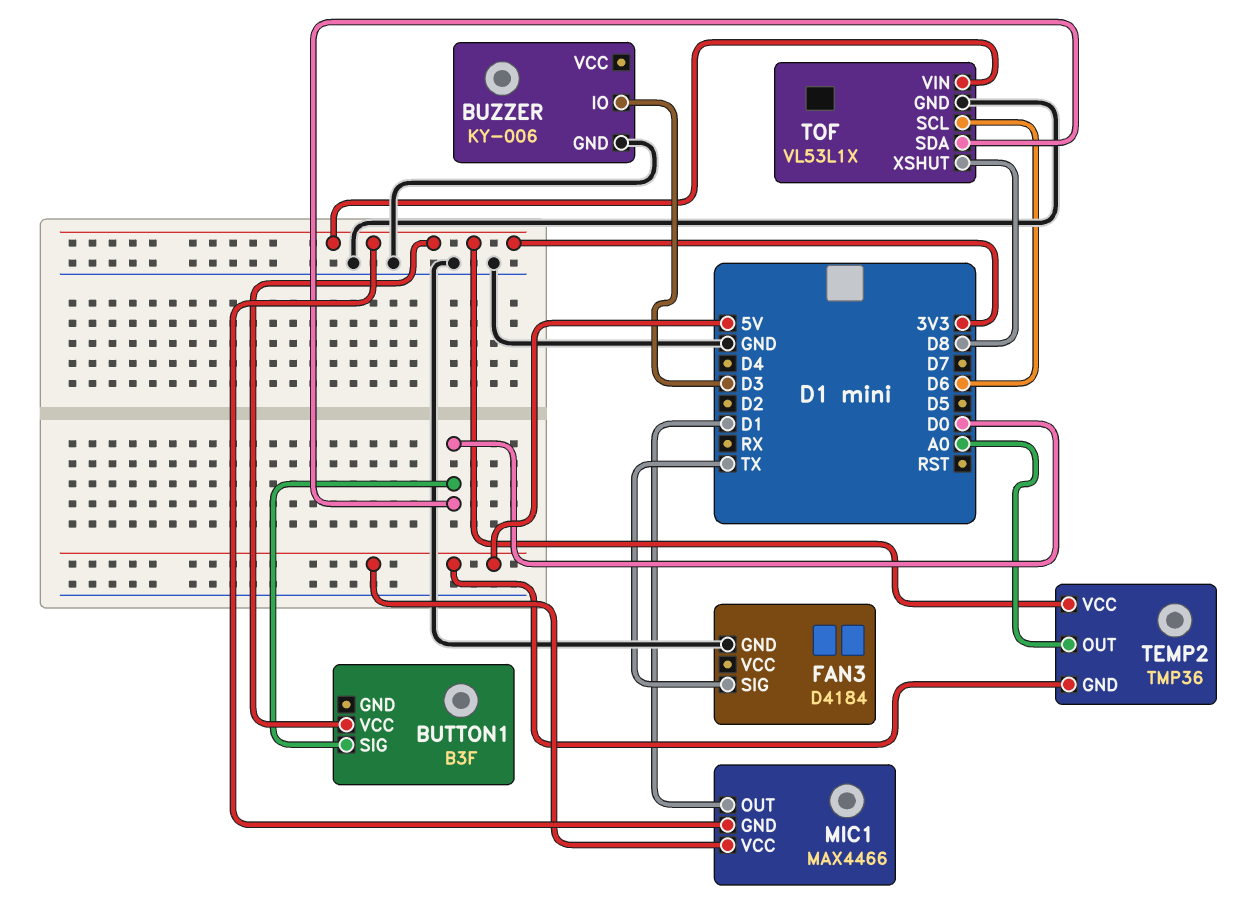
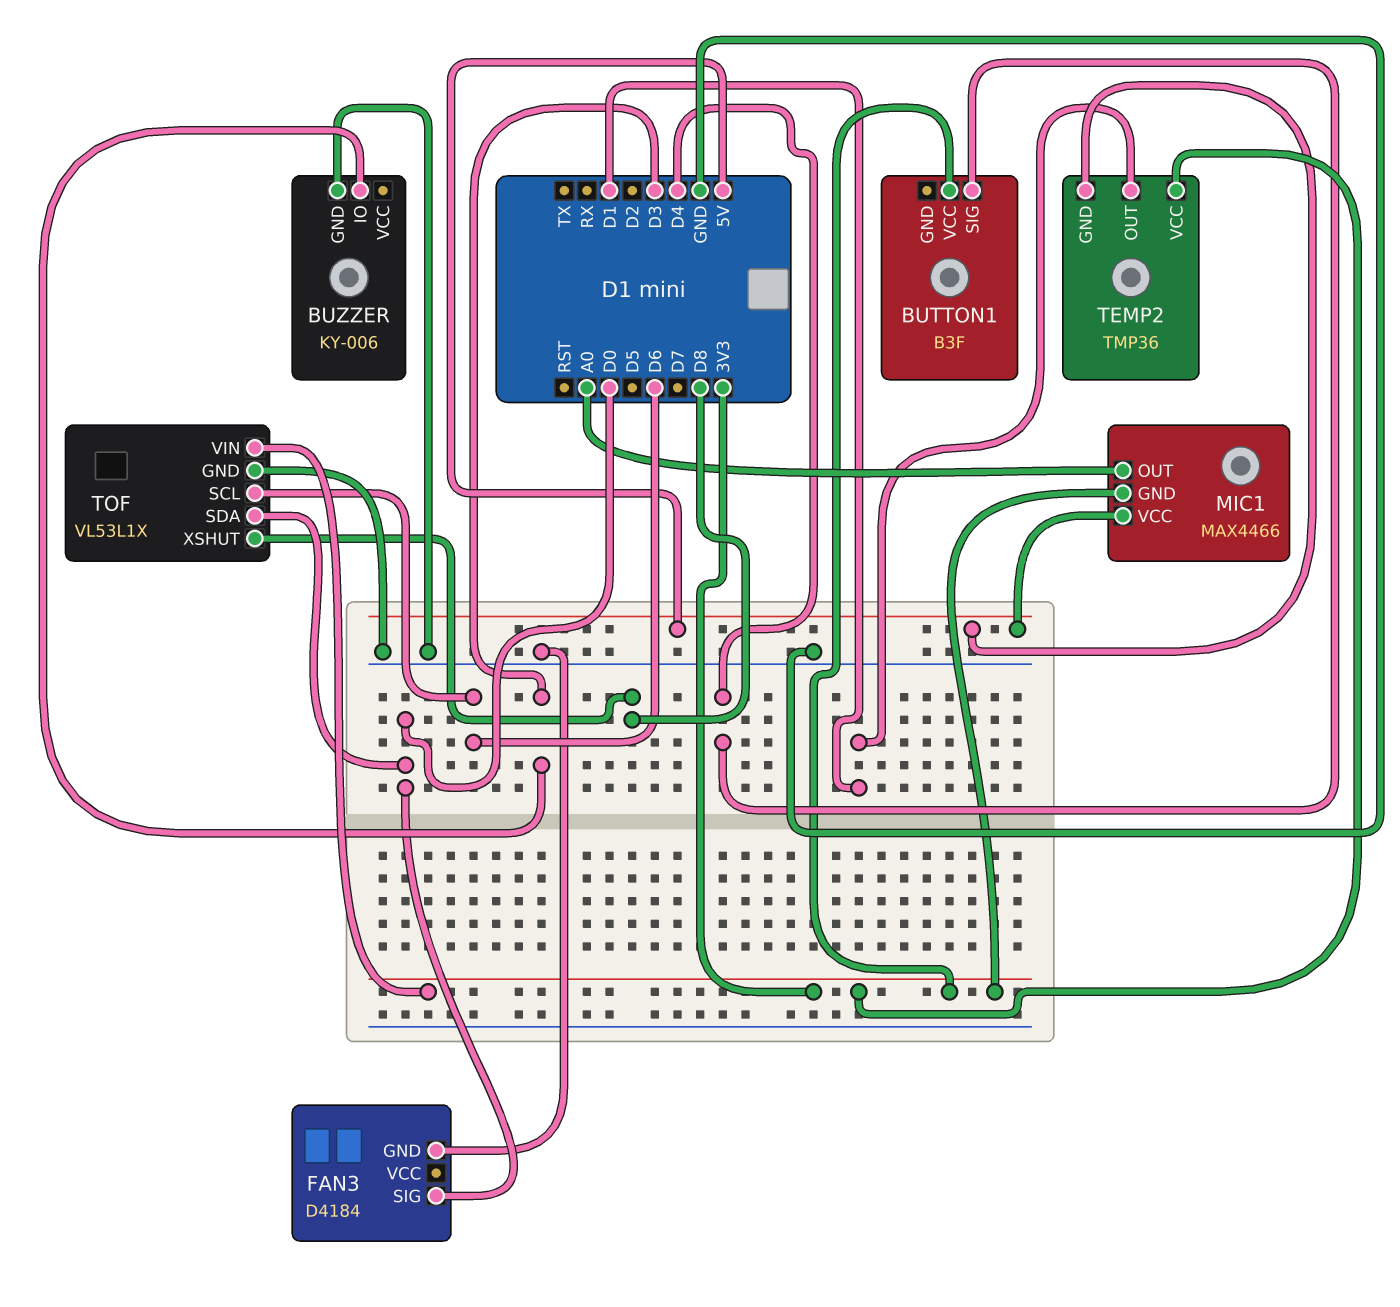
BUTTON1 pin SIG: D0 -> D4
FAN3 pin SIG: TX -> D0
MIC1 pin OUT: D1 -> A0
TEMP2 pin OUT: A0 -> D1

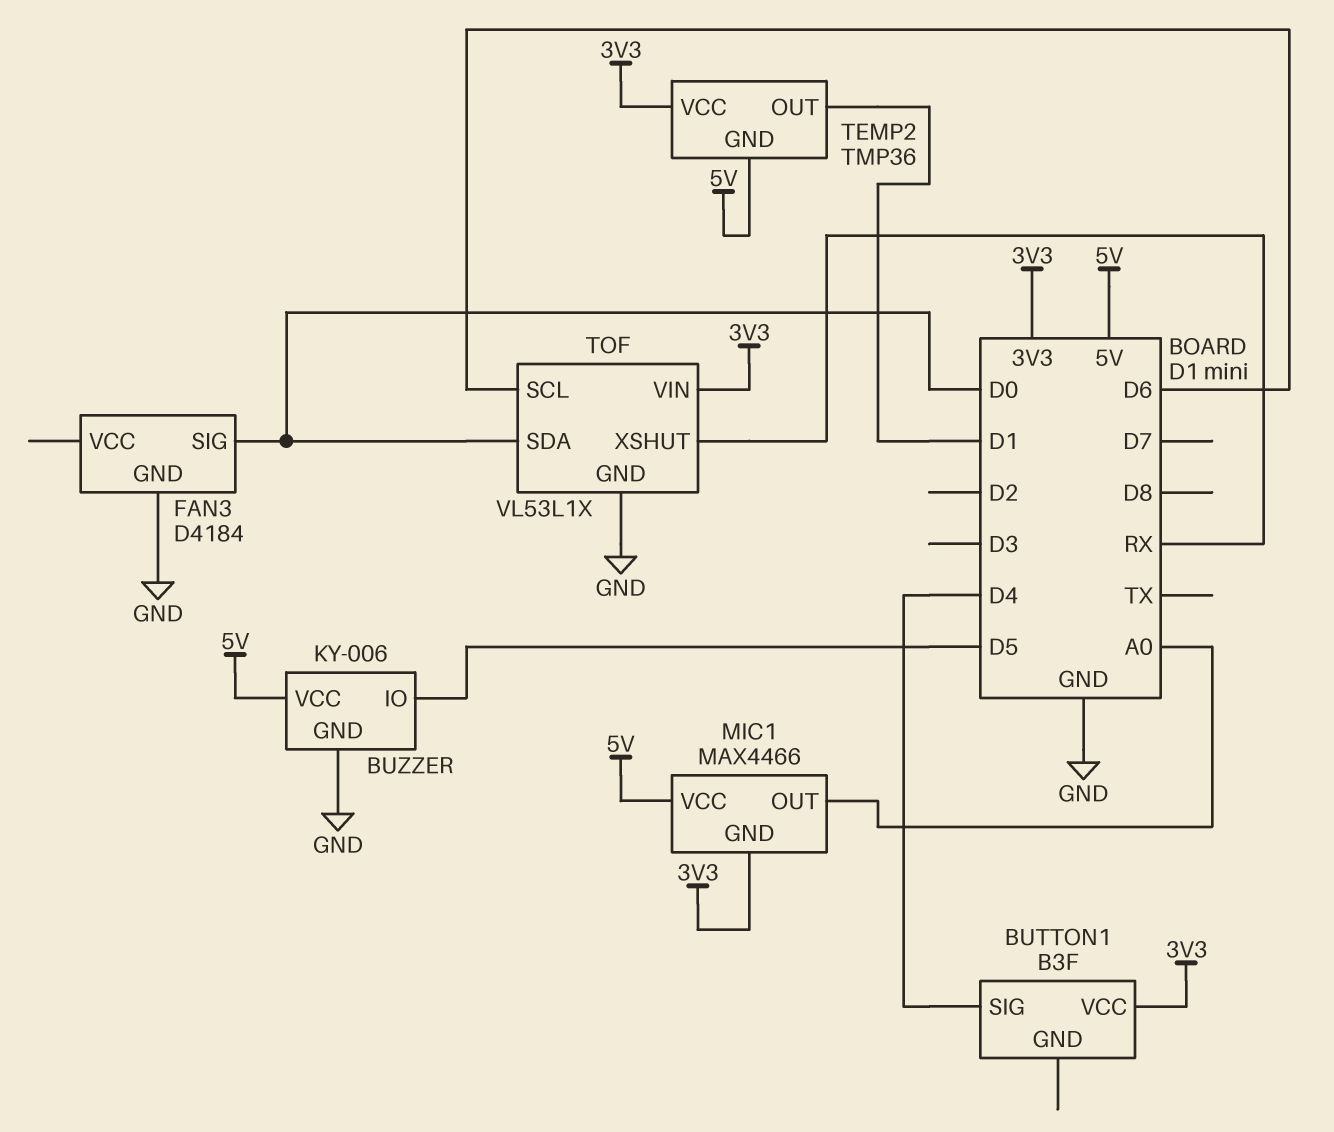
BUZZER pin IO: D3 -> D5
BUZZER pin VCC: none -> 5V
TOF pin XSHUT: D8 -> RX

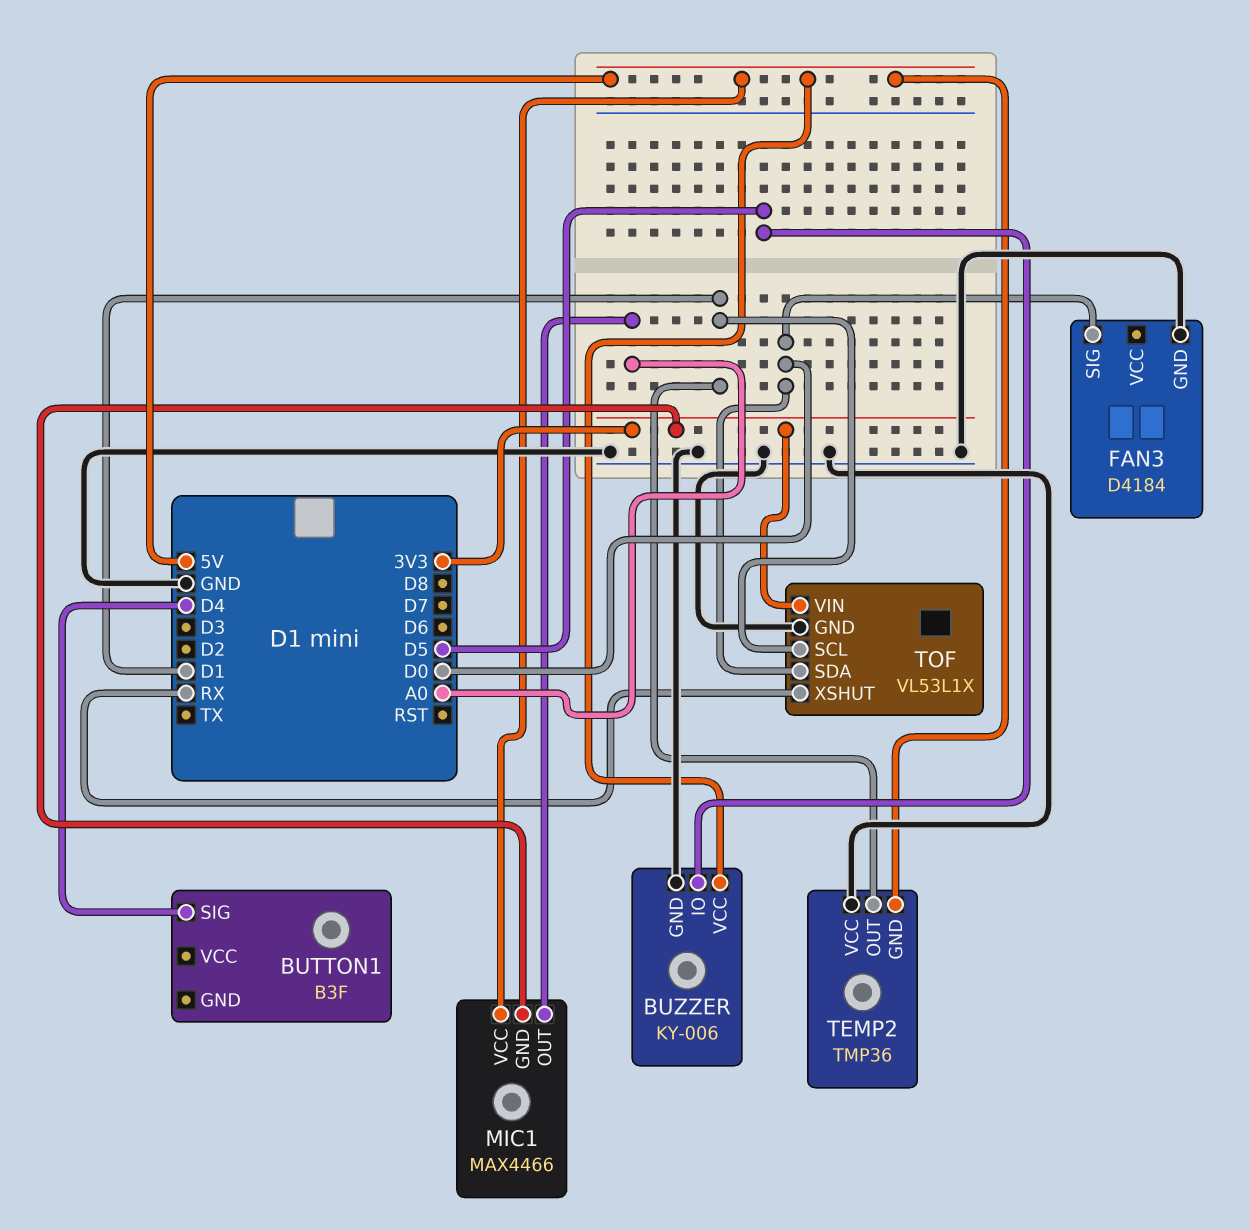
BUTTON1 pin VCC: 3V3 -> none
TEMP2 pin VCC: 3V3 -> GND
TOF pin SCL: D6 -> D1

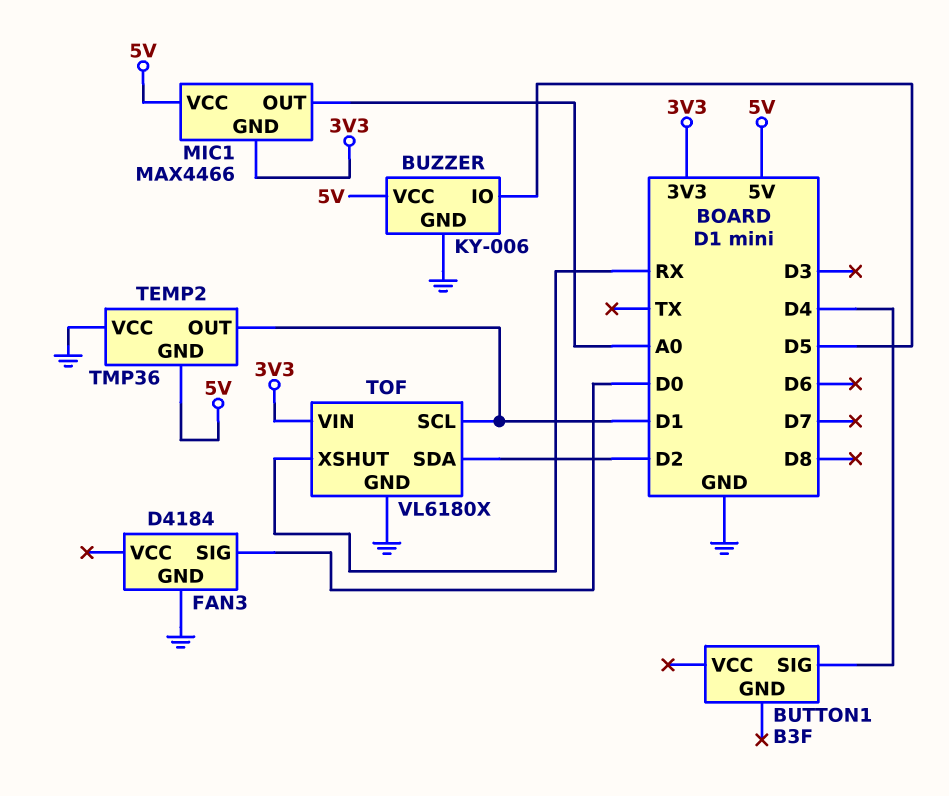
TOF: VL53L1X -> VL6180X
TOF pin SDA: D0 -> D2

